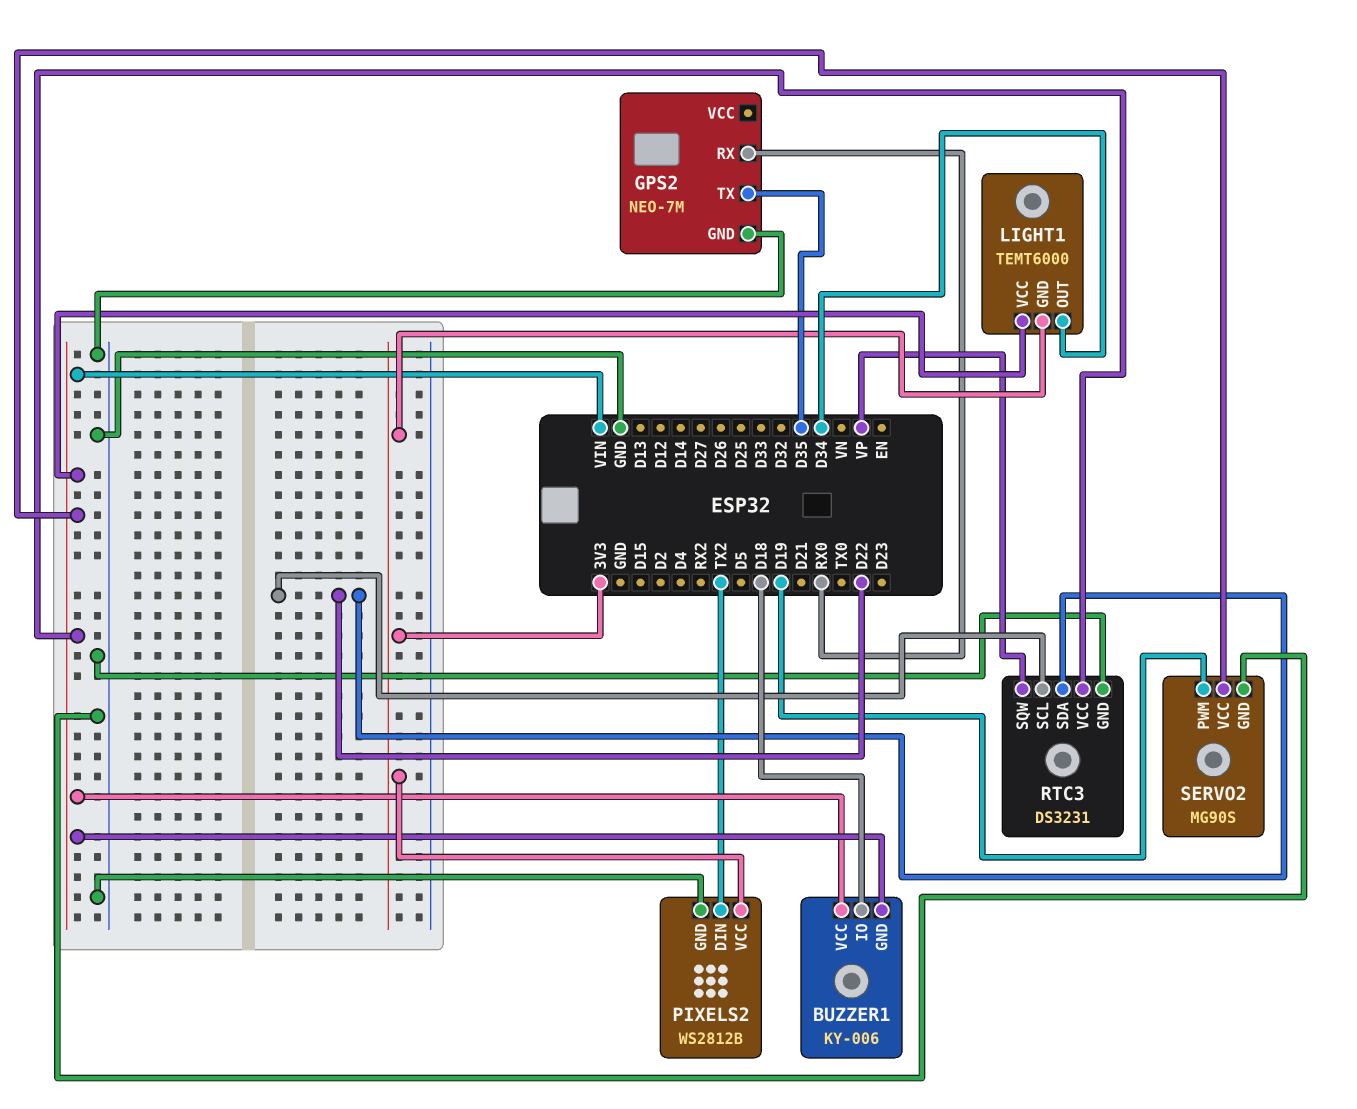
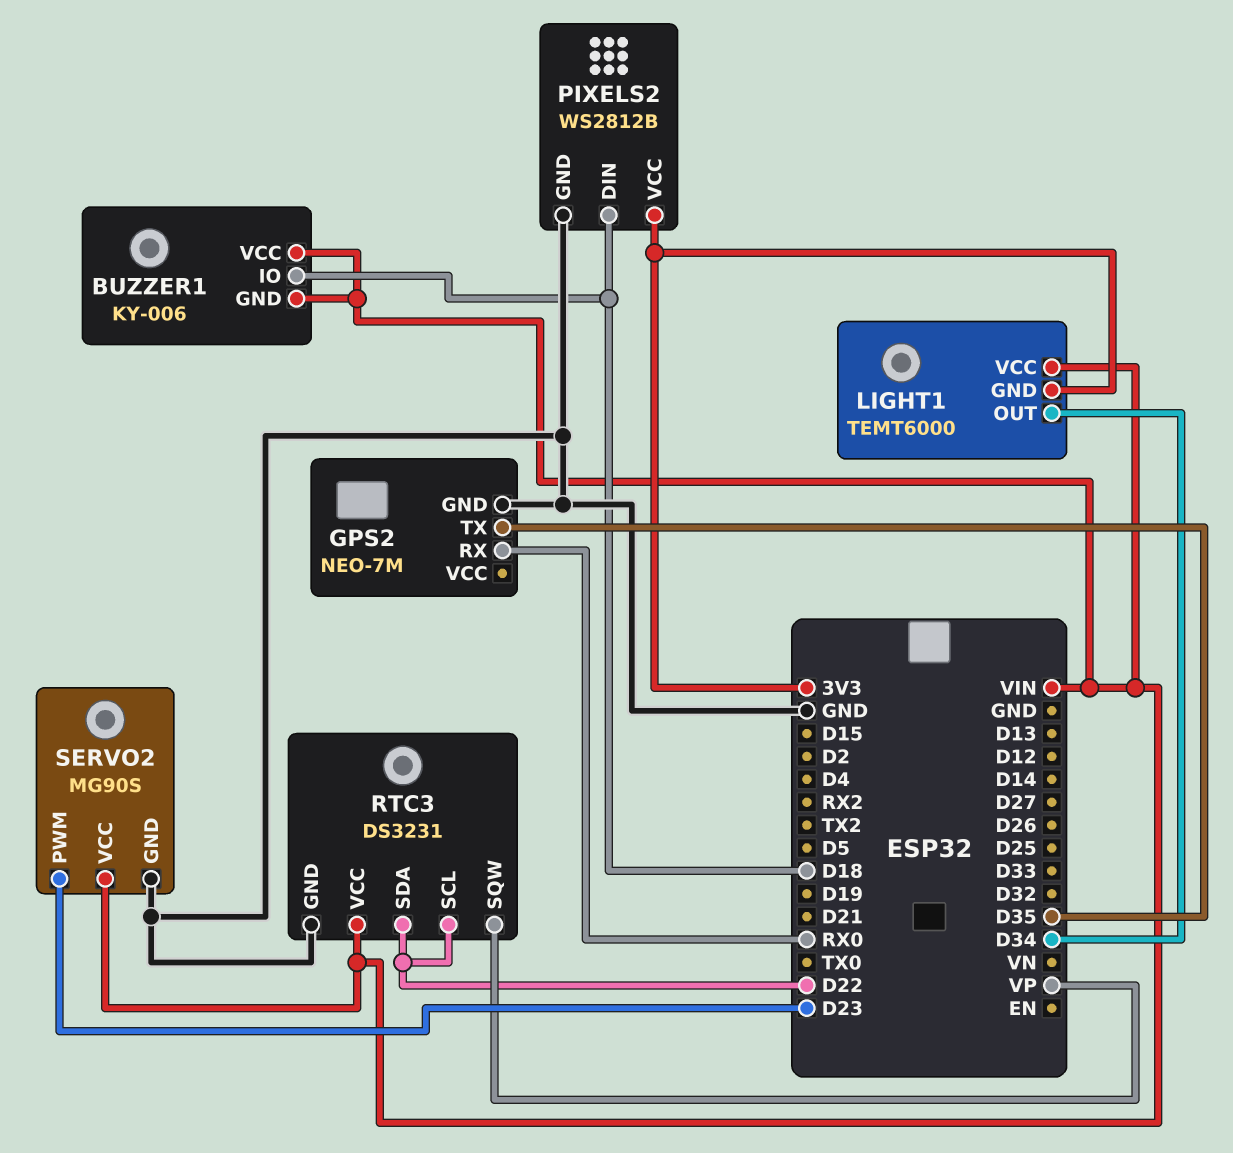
PIXELS2 pin DIN: TX2 -> D18
SERVO2 pin PWM: D19 -> D23

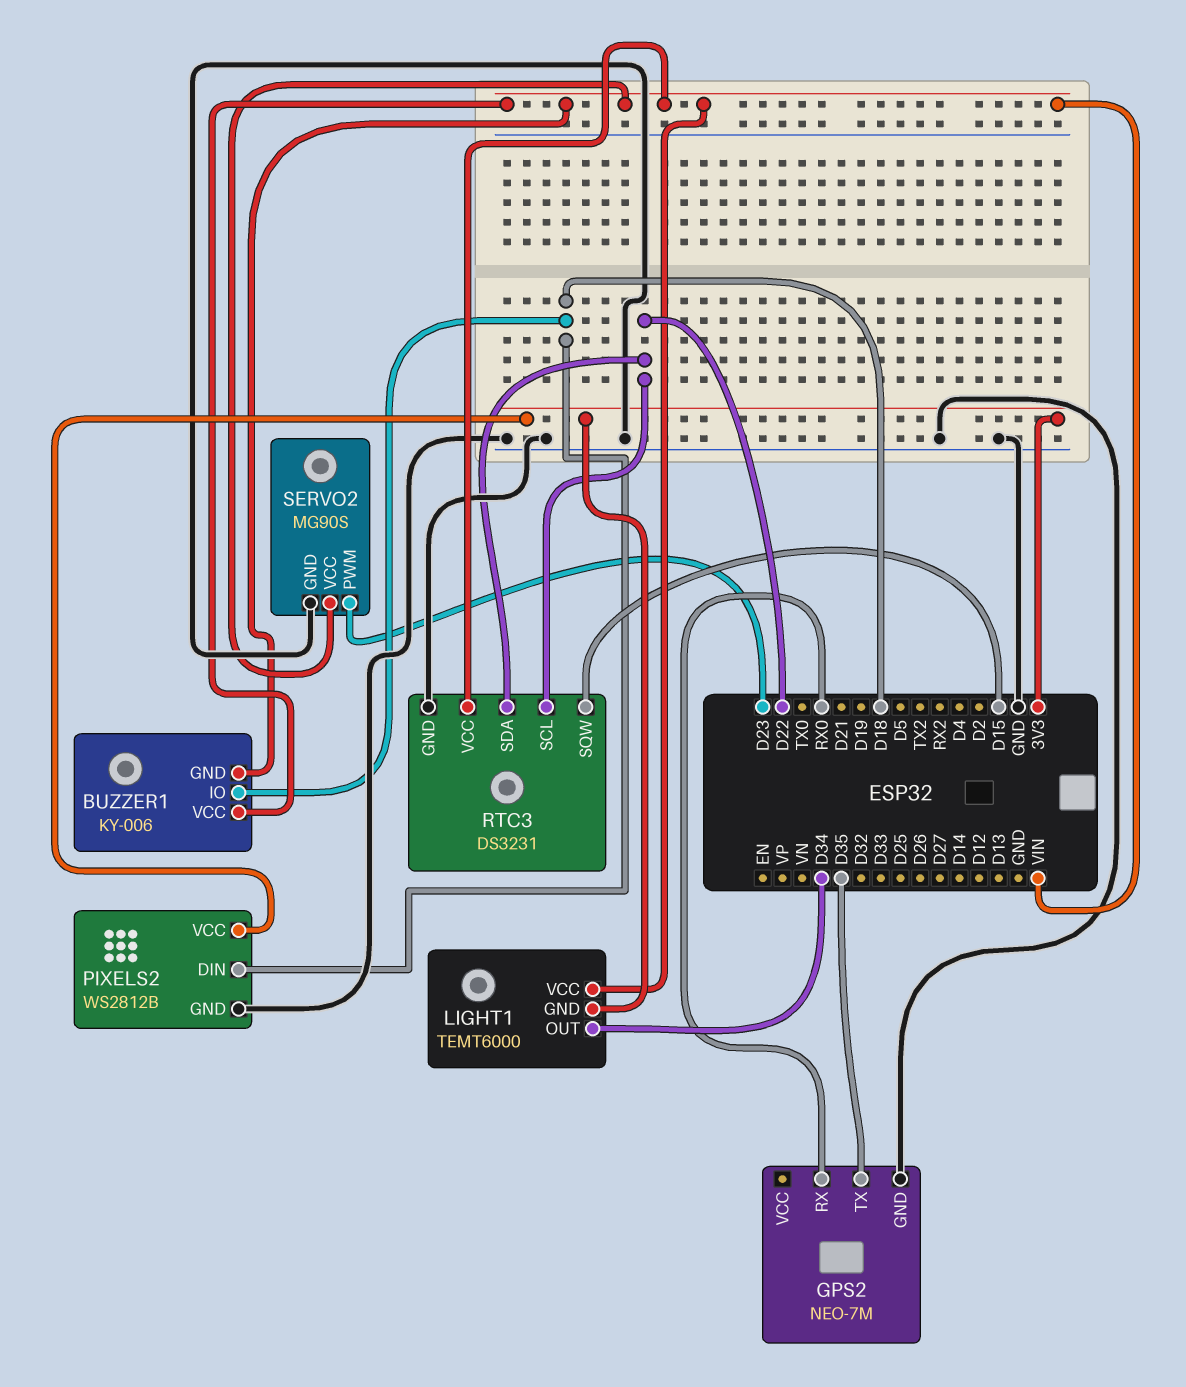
RTC3 pin SQW: VP -> D15

